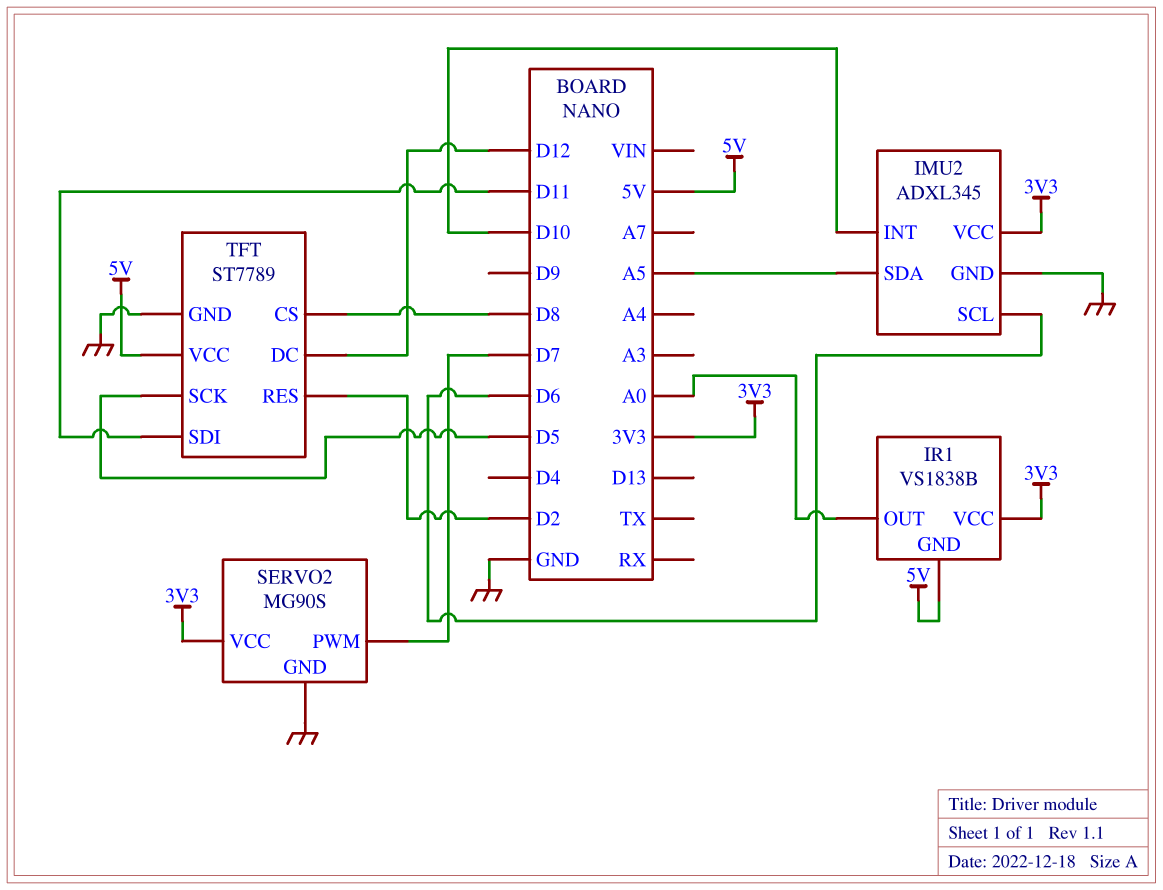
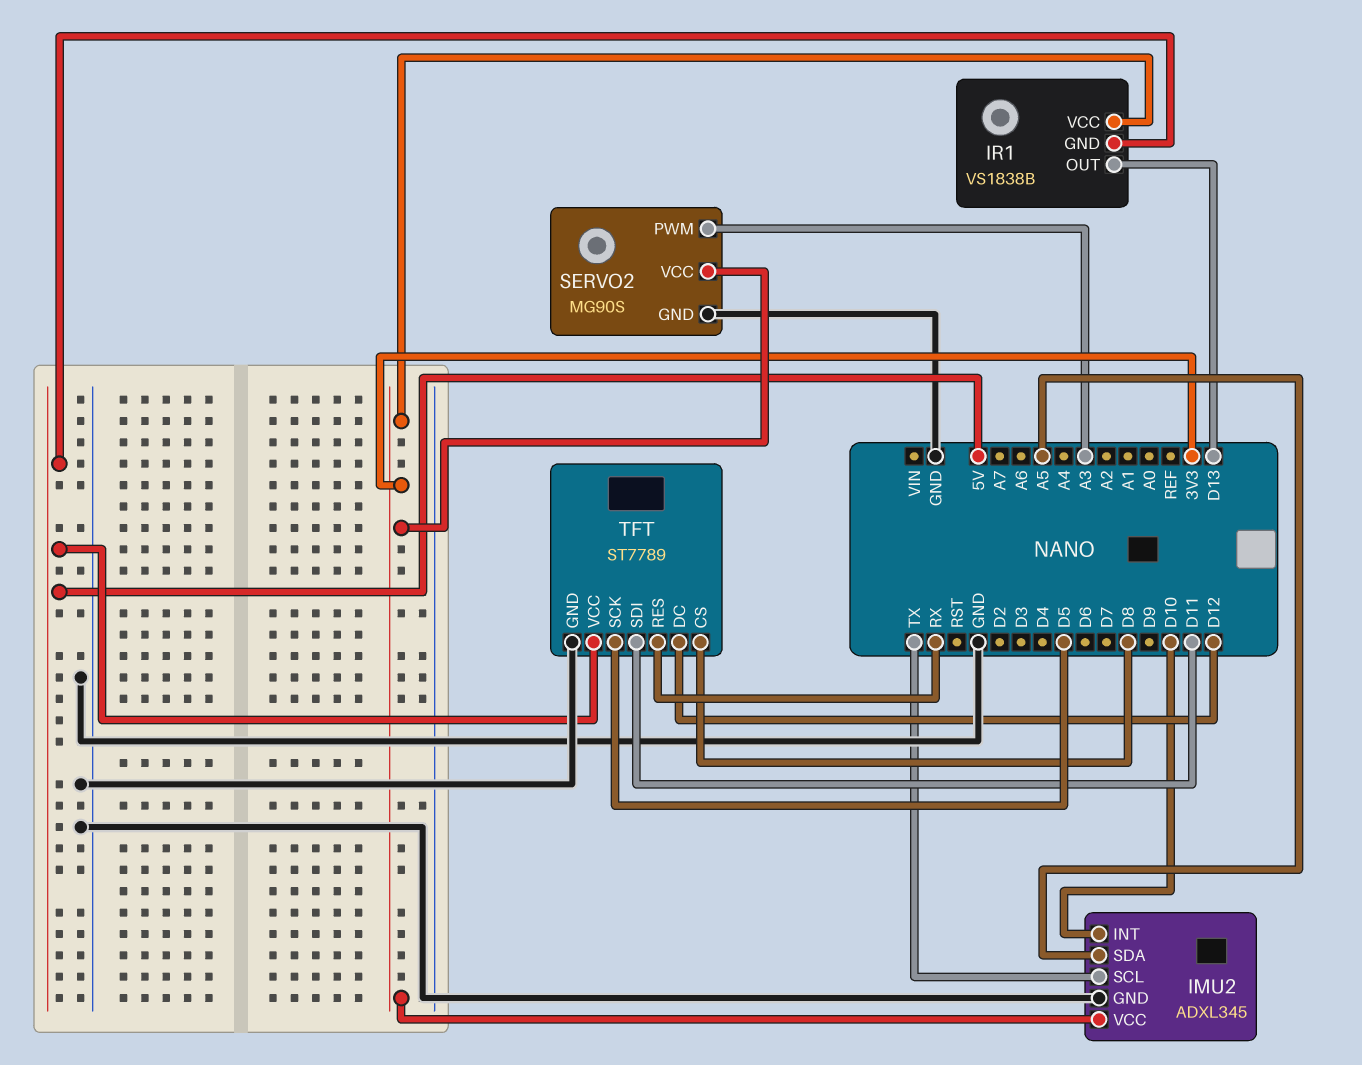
IMU2 pin SCL: D6 -> TX
IR1 pin OUT: A0 -> D13
SERVO2 pin PWM: D7 -> A3
TFT pin RES: D2 -> RX

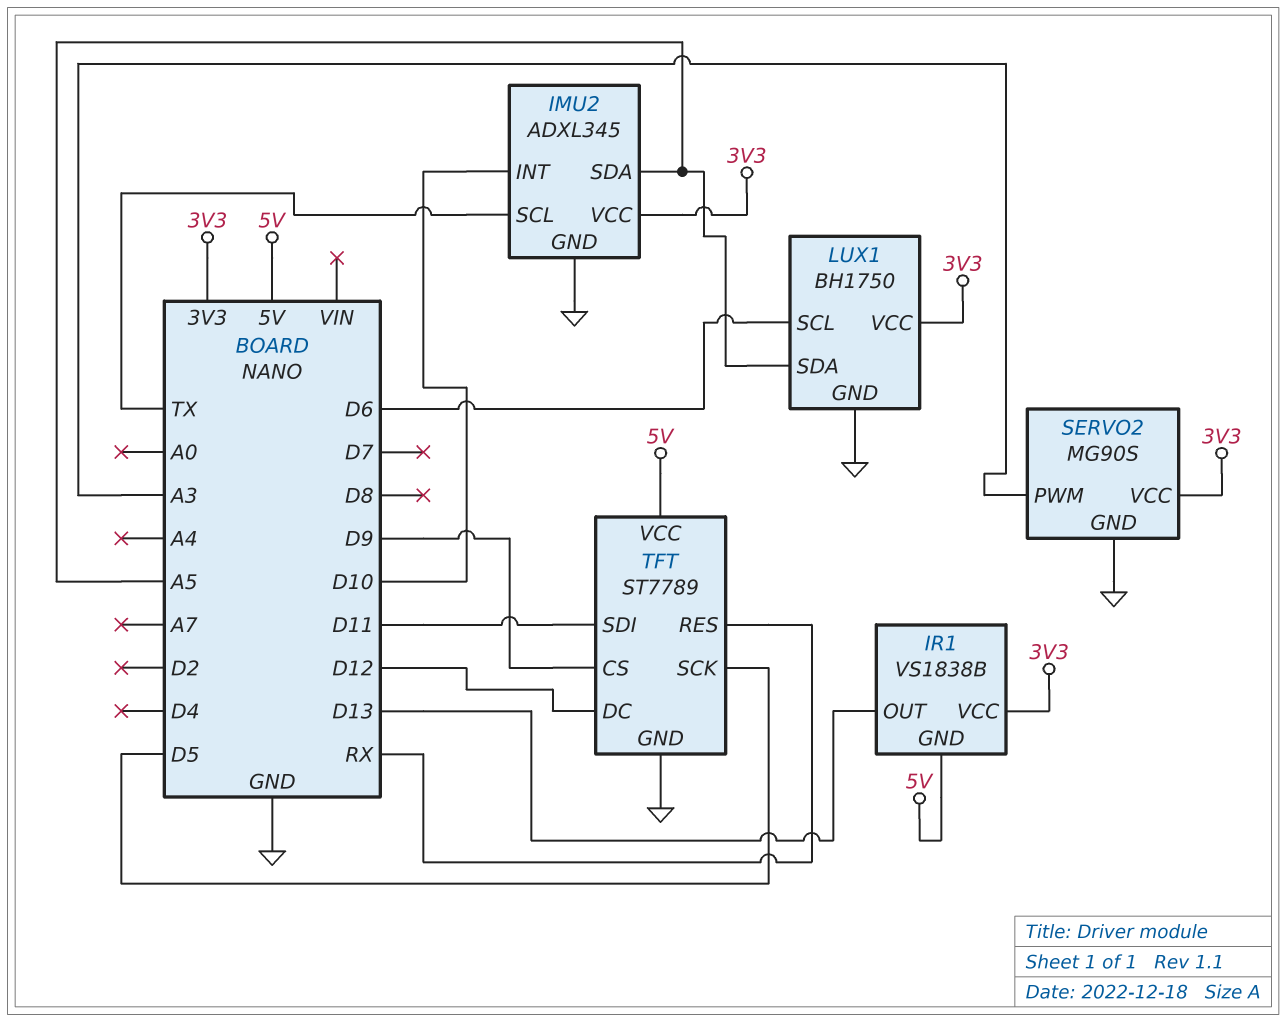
LUX1: none -> BH1750
LUX1 pin GND: none -> GND
LUX1 pin SCL: none -> D6
LUX1 pin SDA: none -> A5
LUX1 pin VCC: none -> 3V3
TFT pin CS: D8 -> D9

